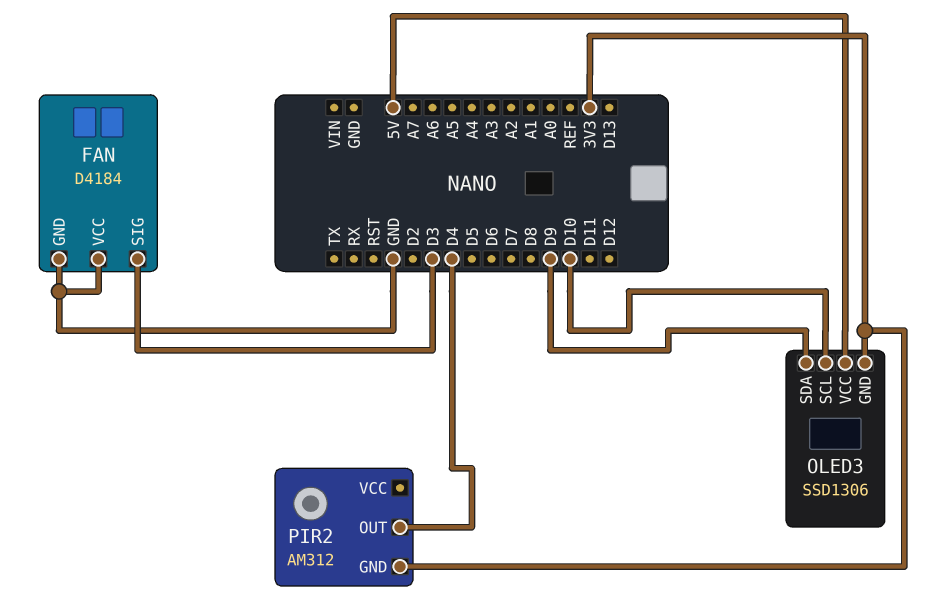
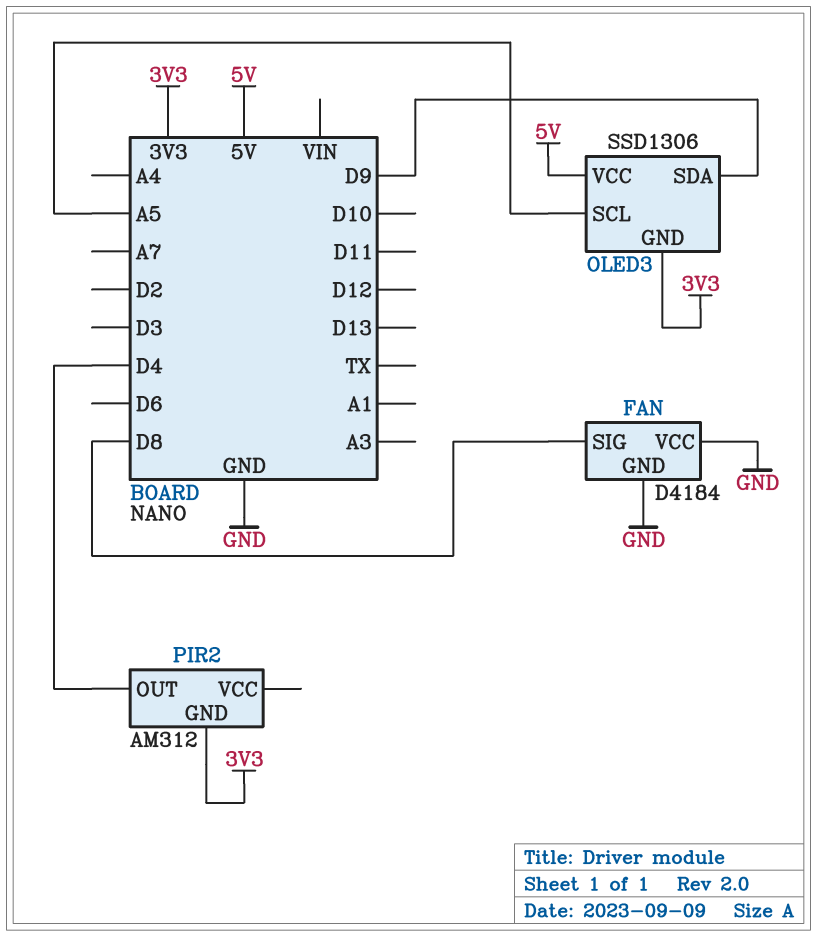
FAN pin SIG: D3 -> D8
OLED3 pin SCL: D10 -> A5

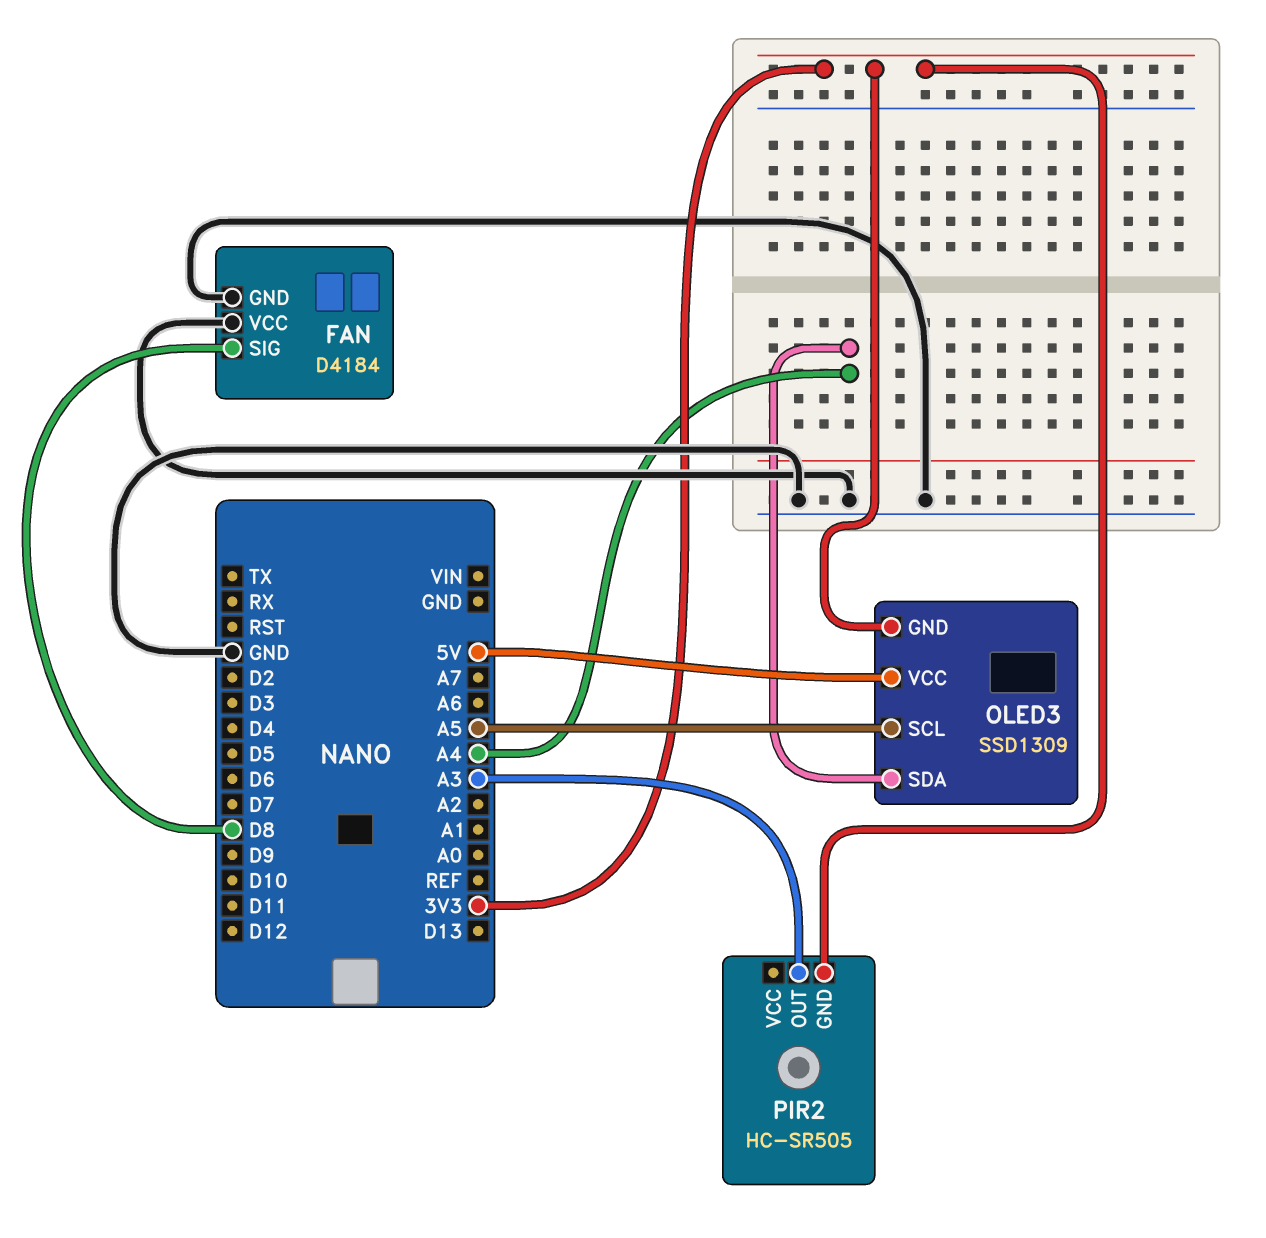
OLED3: SSD1306 -> SSD1309
OLED3 pin SDA: D9 -> A4
PIR2: AM312 -> HC-SR505
PIR2 pin OUT: D4 -> A3

